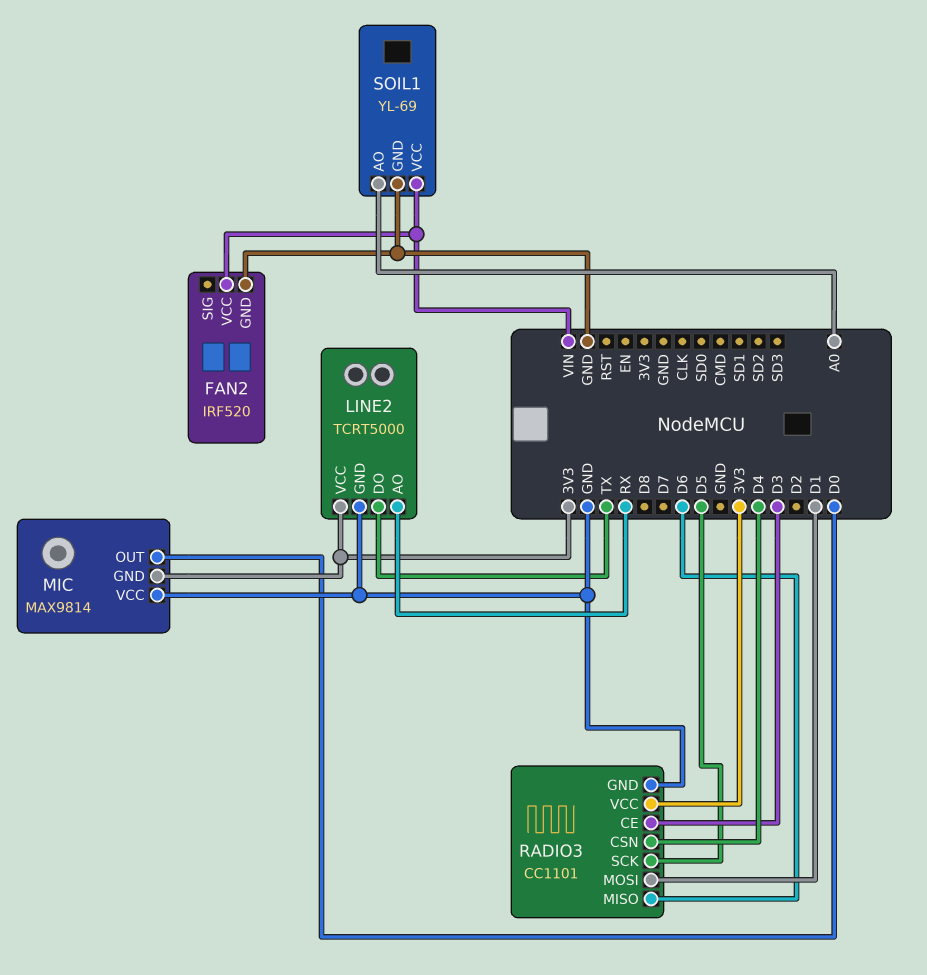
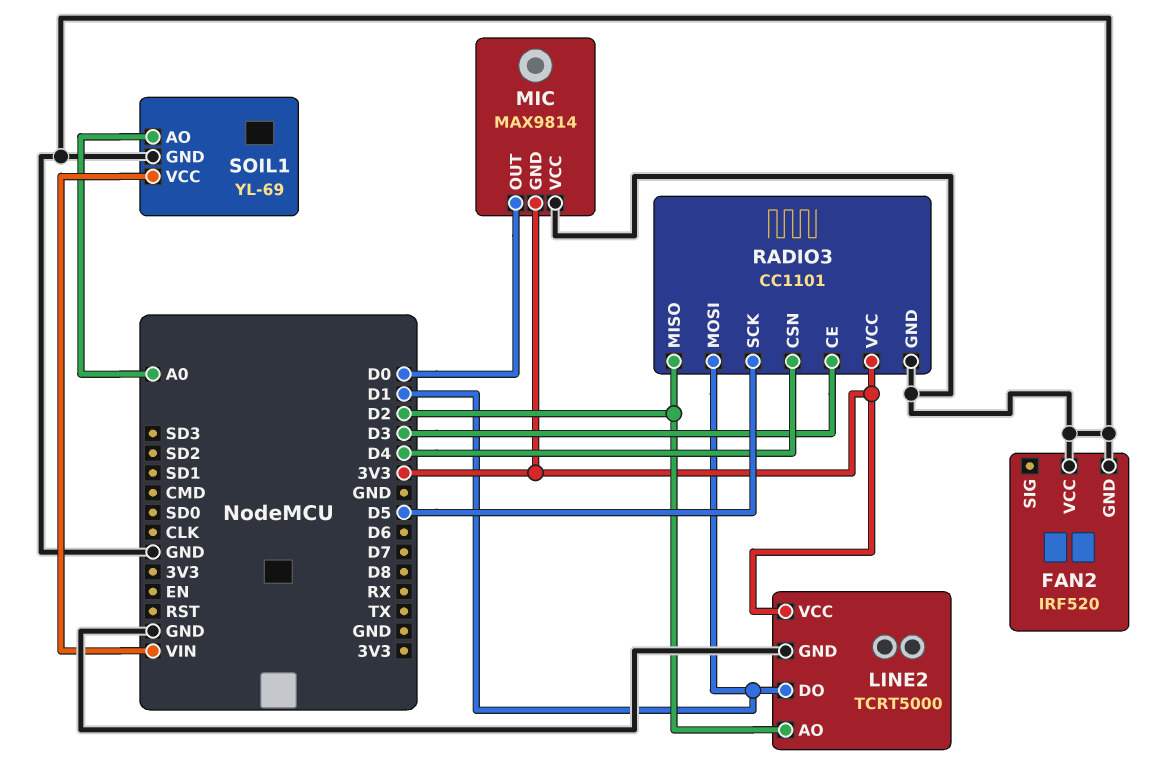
FAN2 pin VCC: VIN -> GND
LINE2 pin AO: RX -> D2
LINE2 pin DO: TX -> D1
RADIO3 pin MISO: D6 -> D2

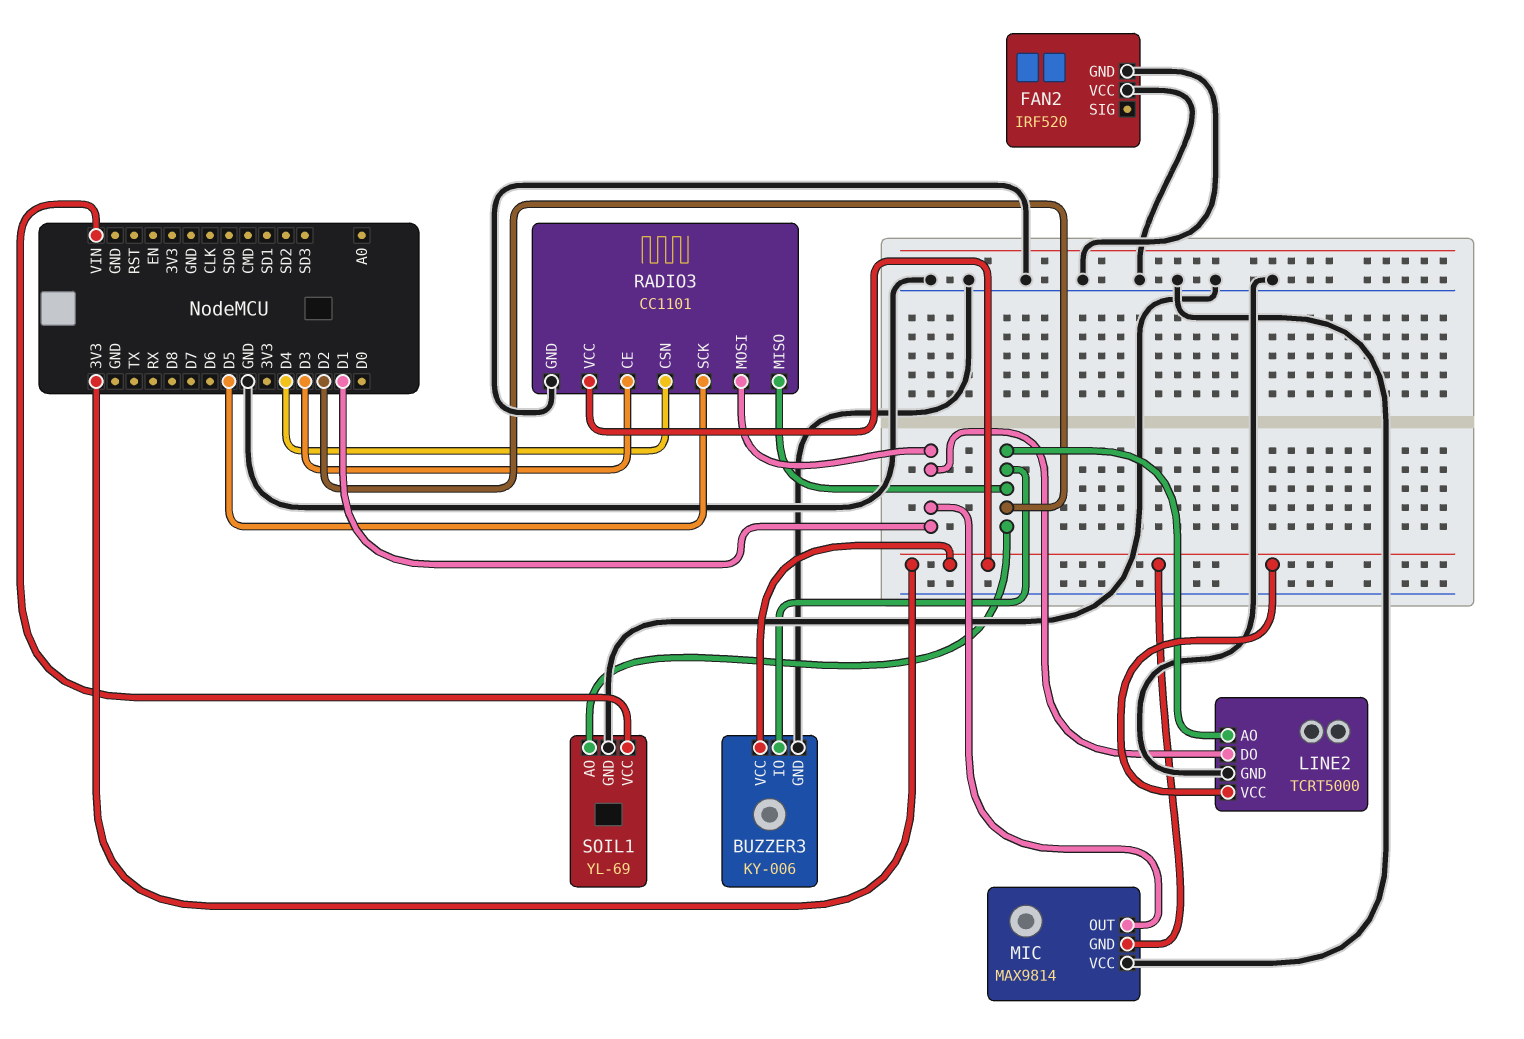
BUZZER3: none -> KY-006
BUZZER3 pin GND: none -> GND
BUZZER3 pin IO: none -> D2
BUZZER3 pin VCC: none -> 3V3
MIC pin OUT: D0 -> D1
SOIL1 pin AO: A0 -> D2

